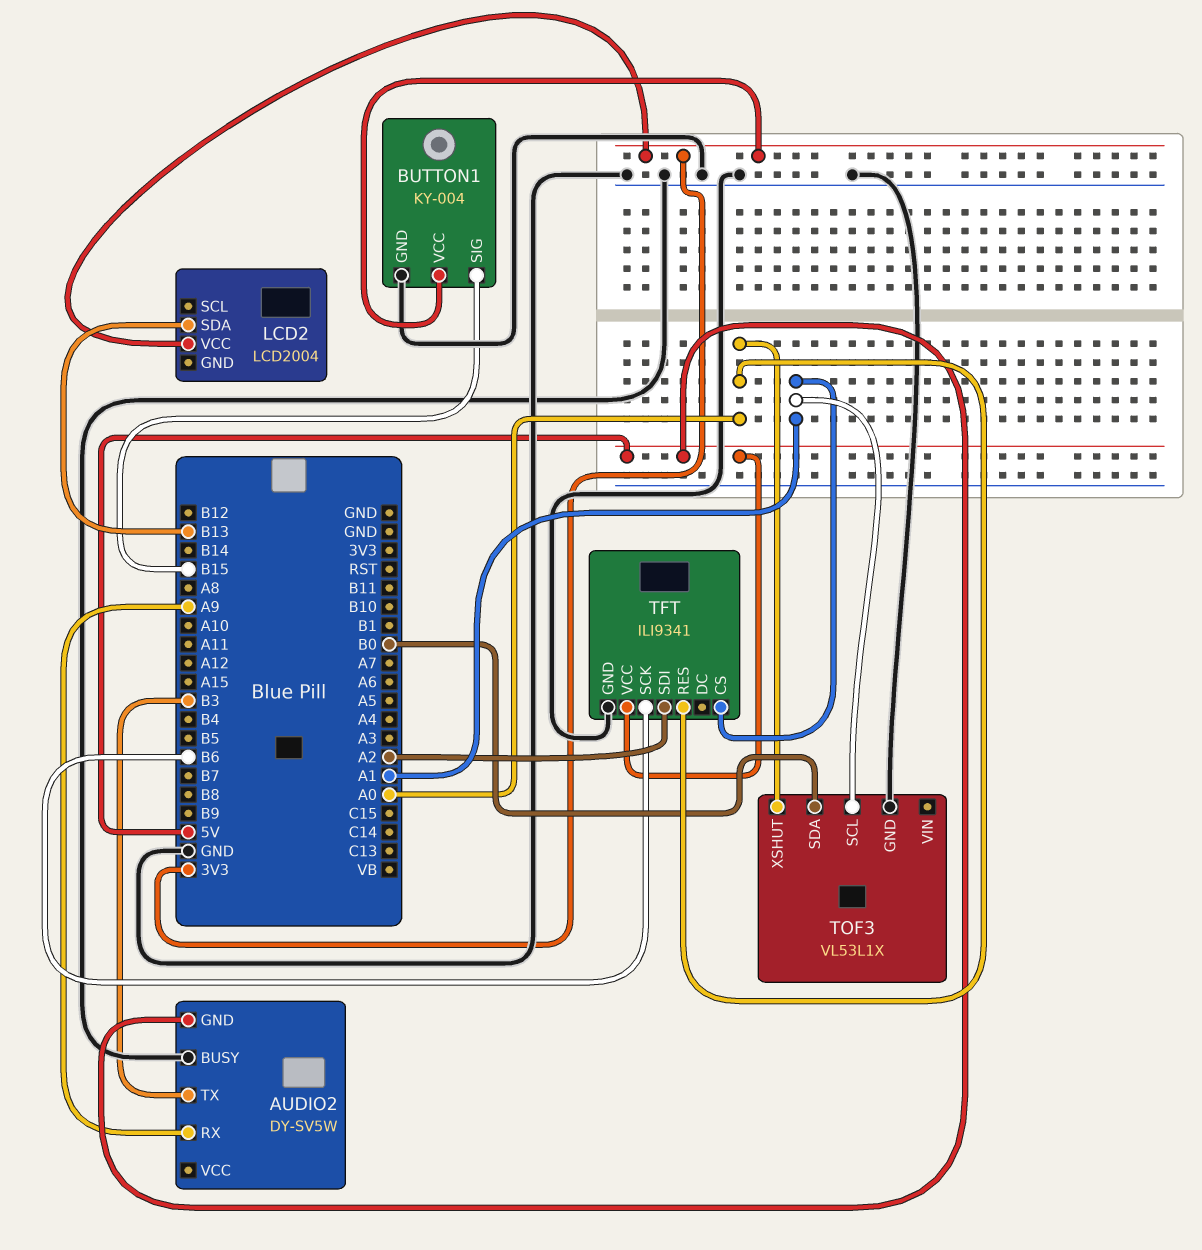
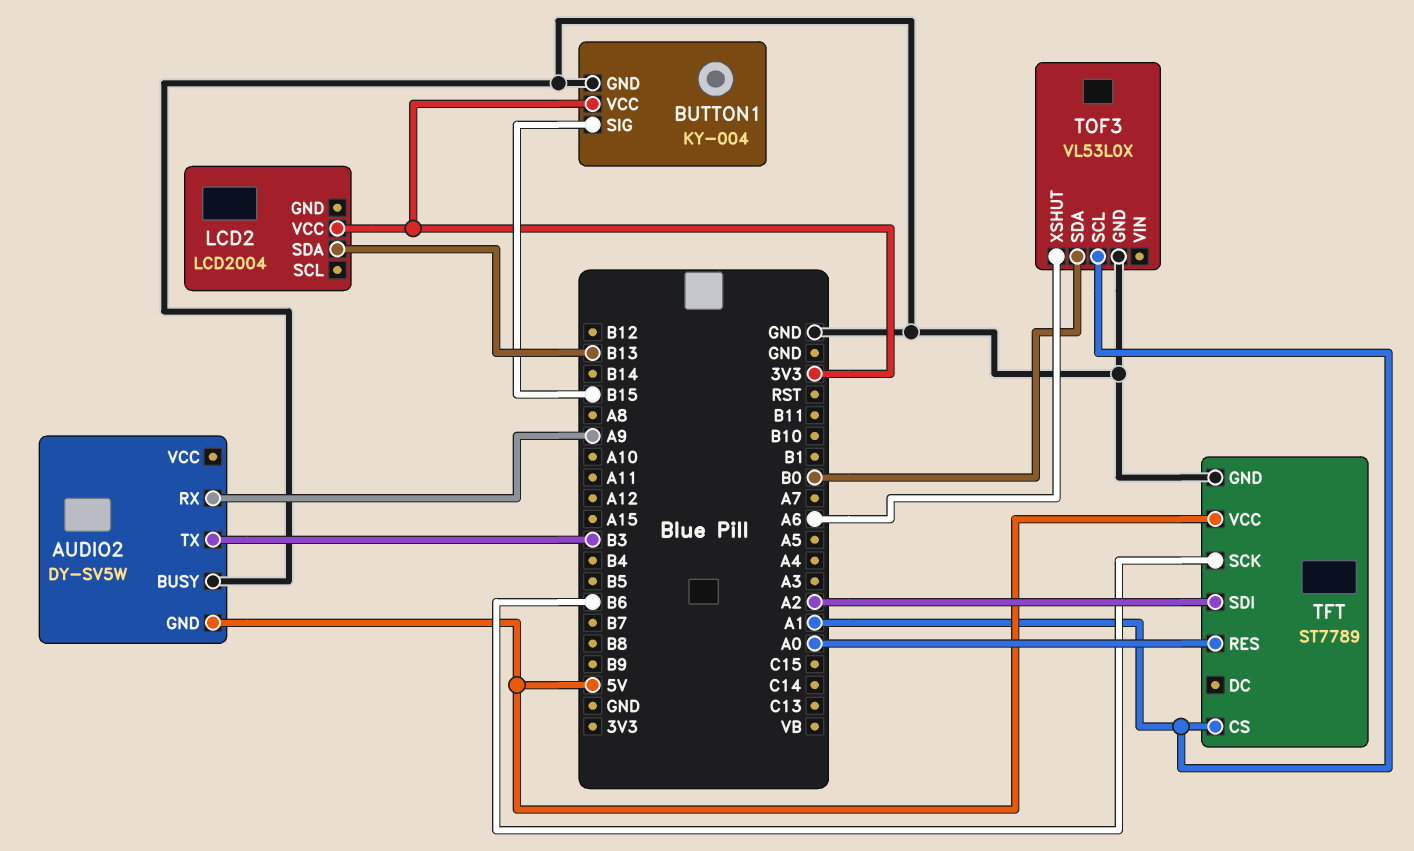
TFT: ILI9341 -> ST7789
TOF3: VL53L1X -> VL53L0X
TOF3 pin XSHUT: A0 -> A6

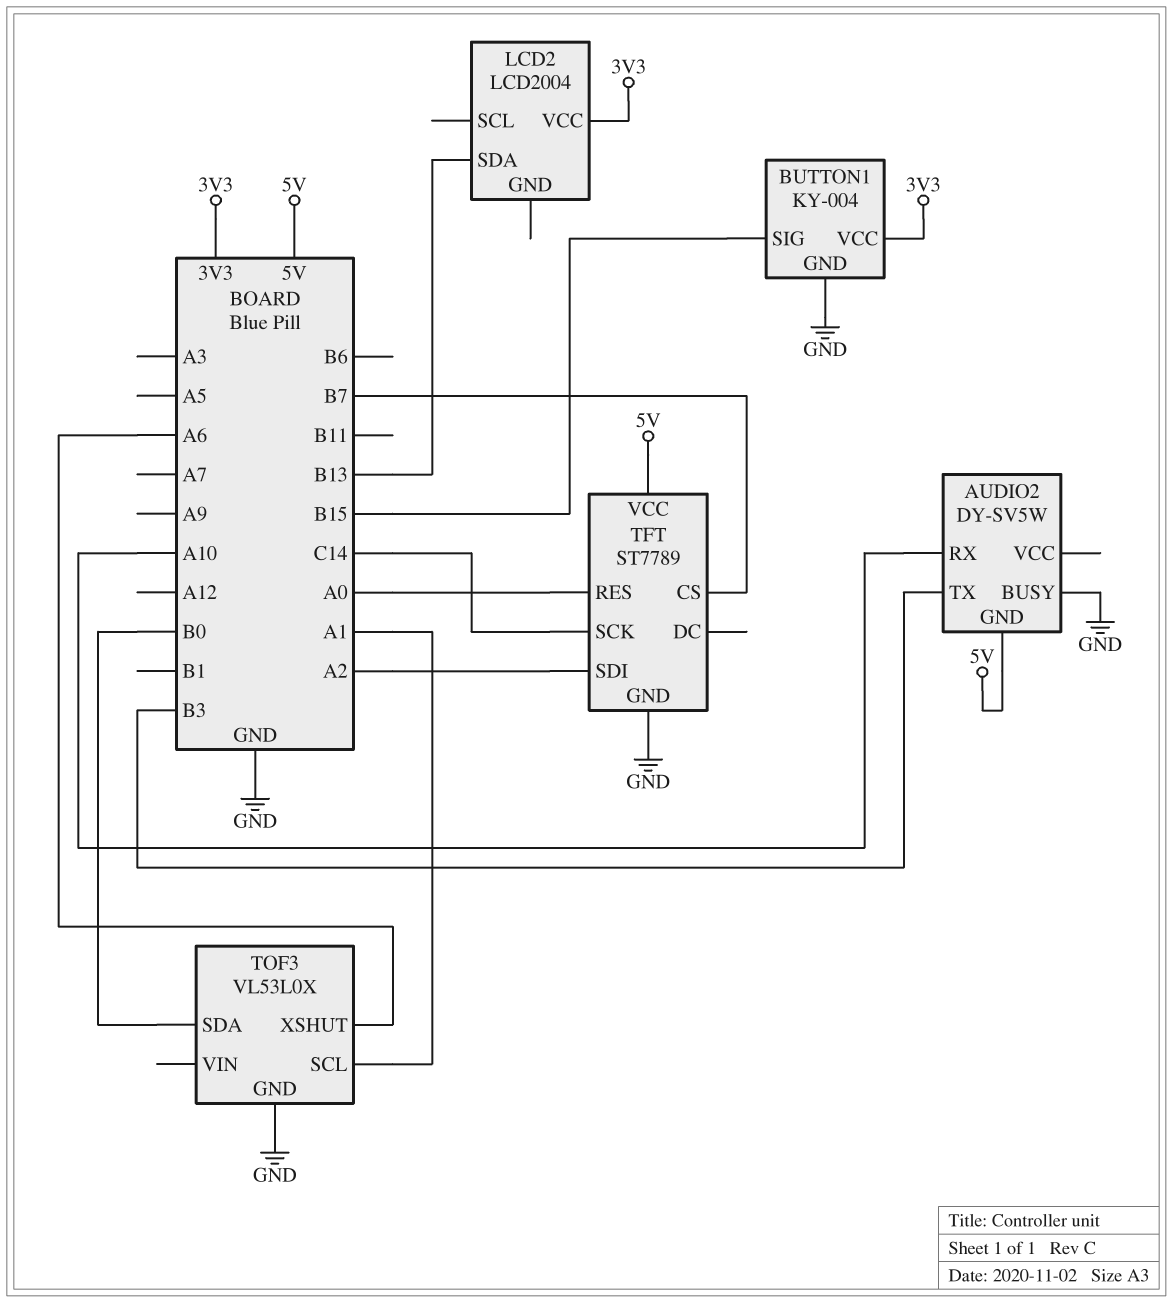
AUDIO2 pin RX: A9 -> A10
TFT pin CS: A1 -> B7
TFT pin SCK: B6 -> C14

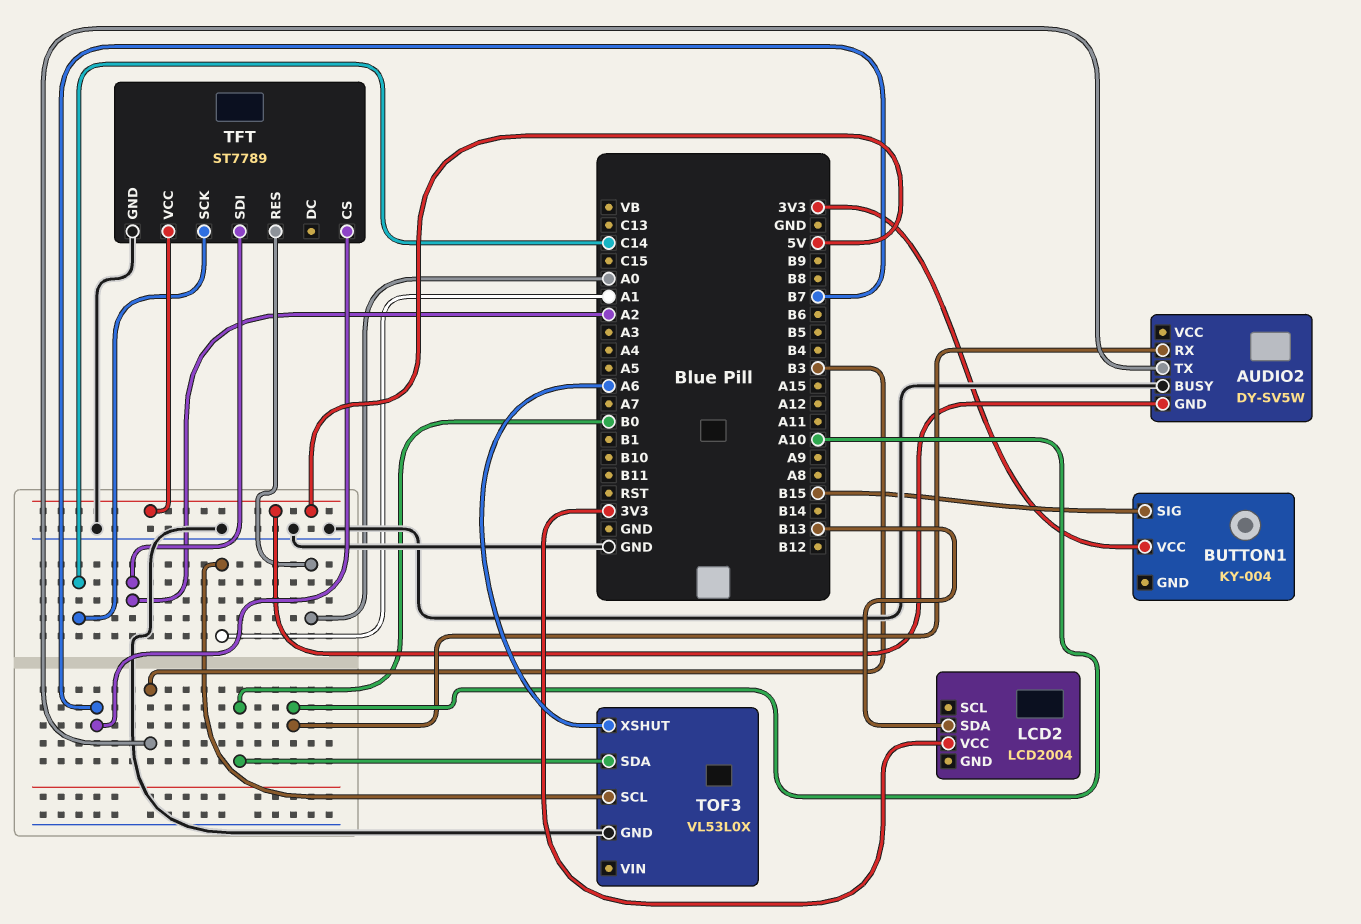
BUTTON1 pin GND: GND -> none

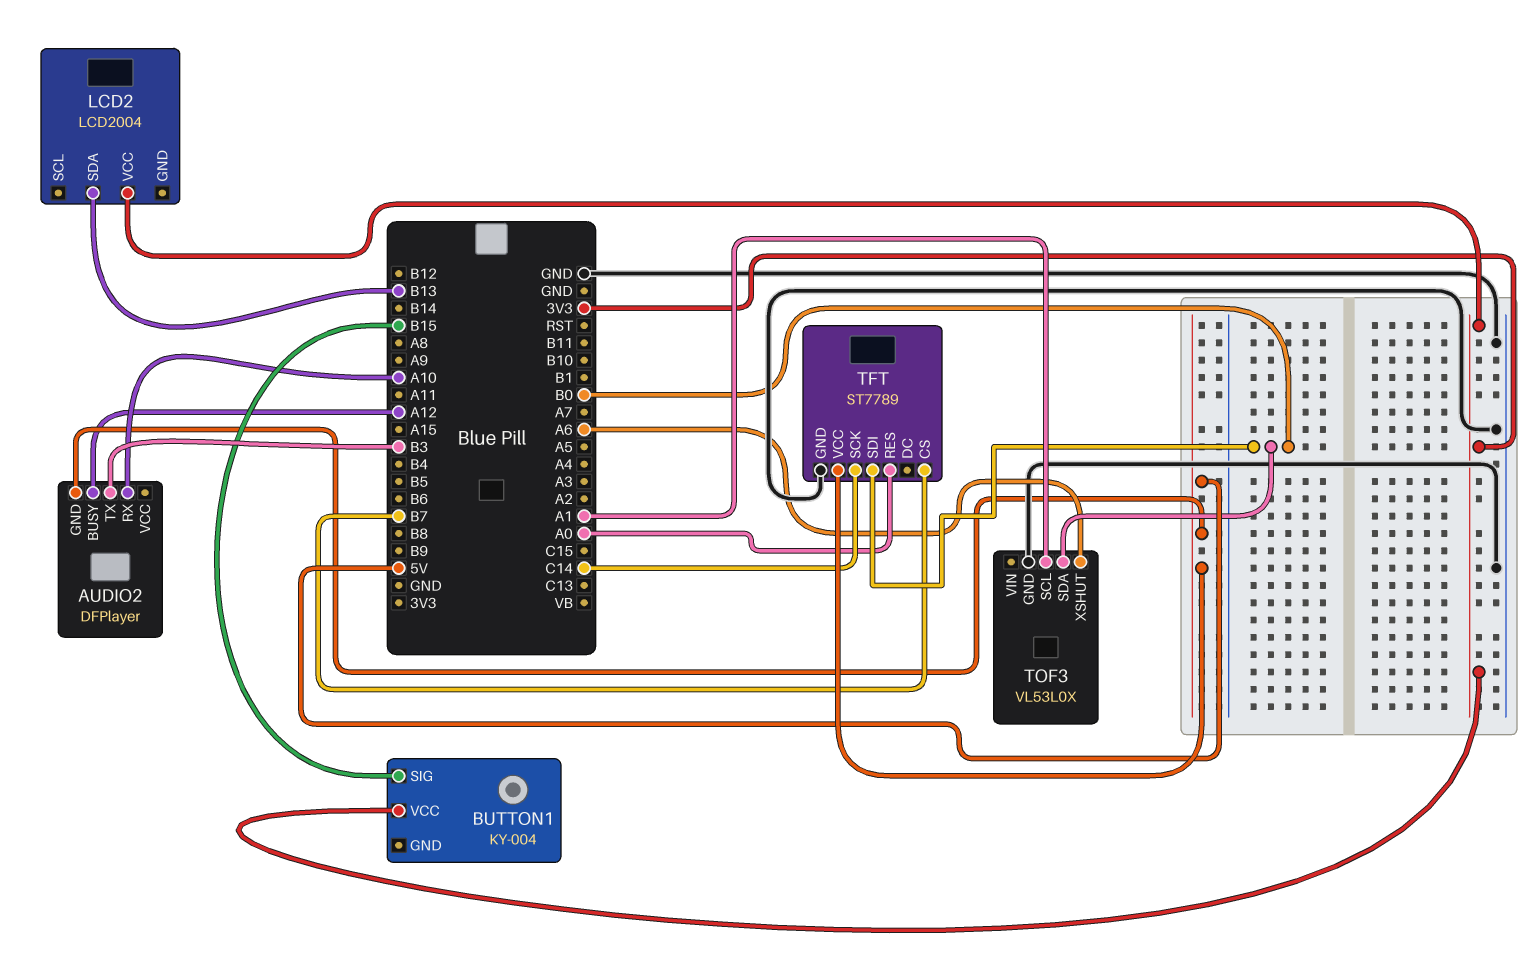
AUDIO2: DY-SV5W -> DFPlayer
AUDIO2 pin BUSY: GND -> A12
TFT pin SDI: A2 -> B0

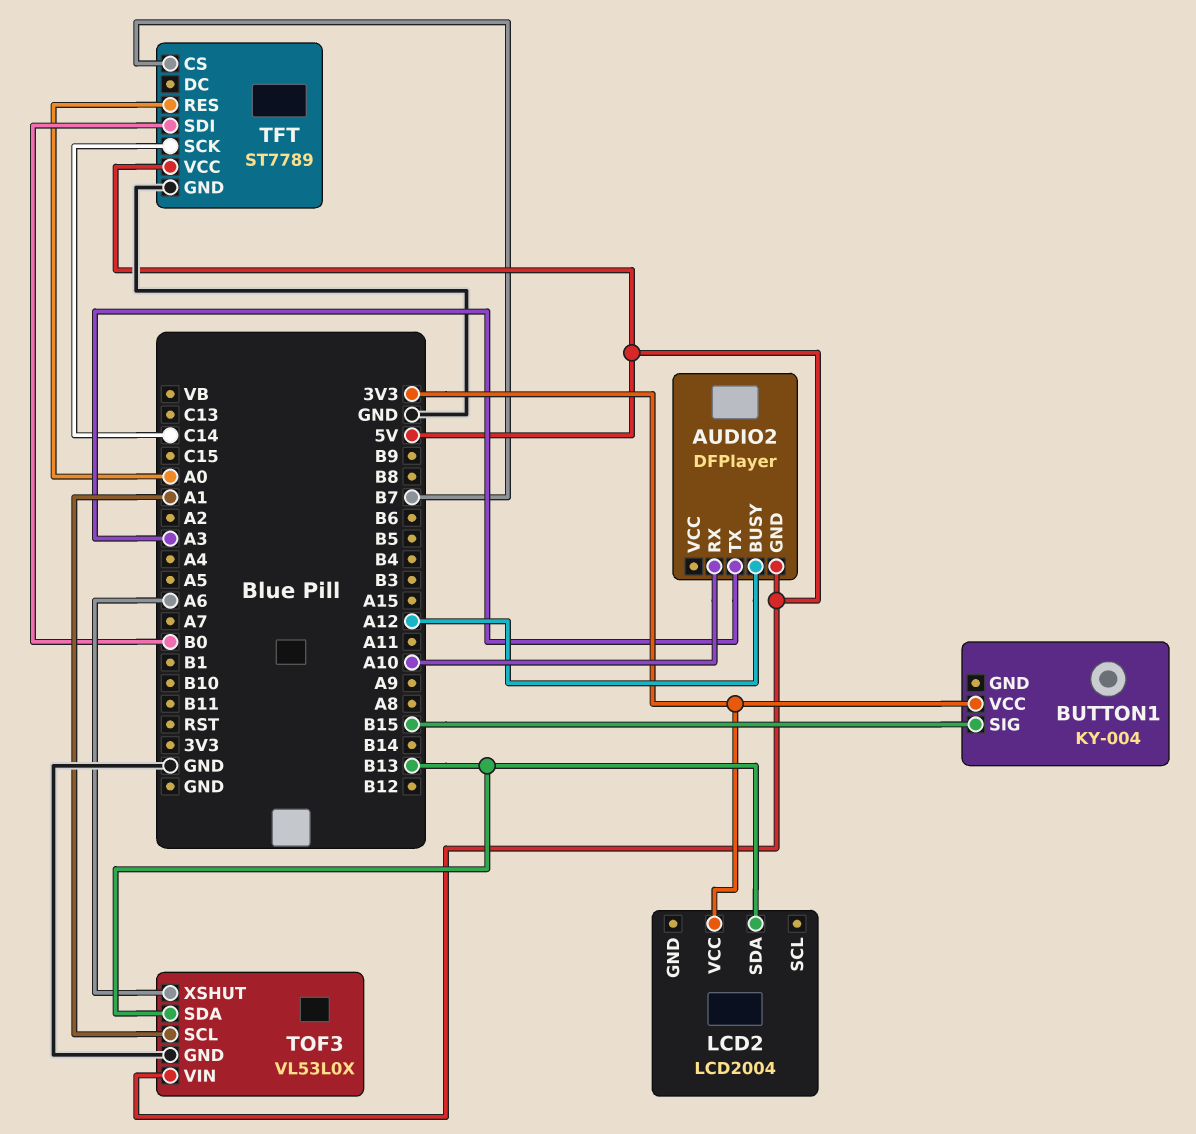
AUDIO2 pin TX: B3 -> A3
TOF3 pin SDA: B0 -> B13
TOF3 pin VIN: none -> 5V

